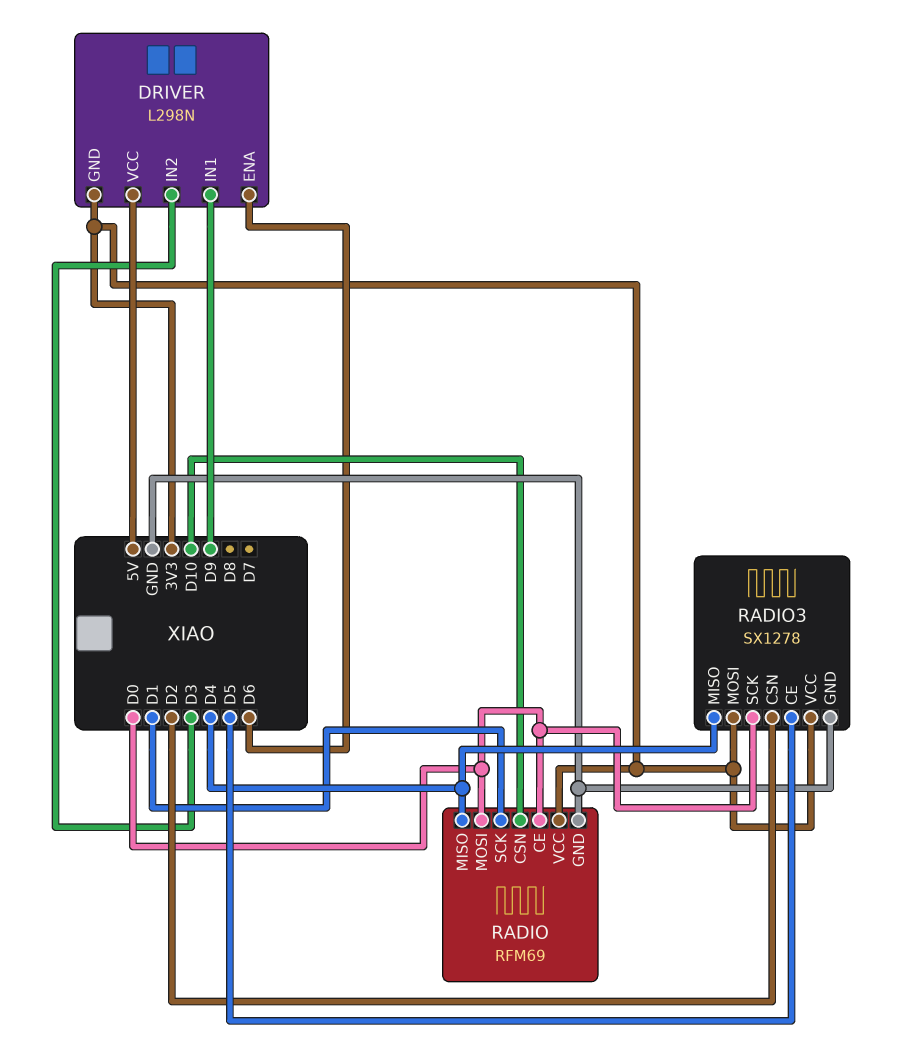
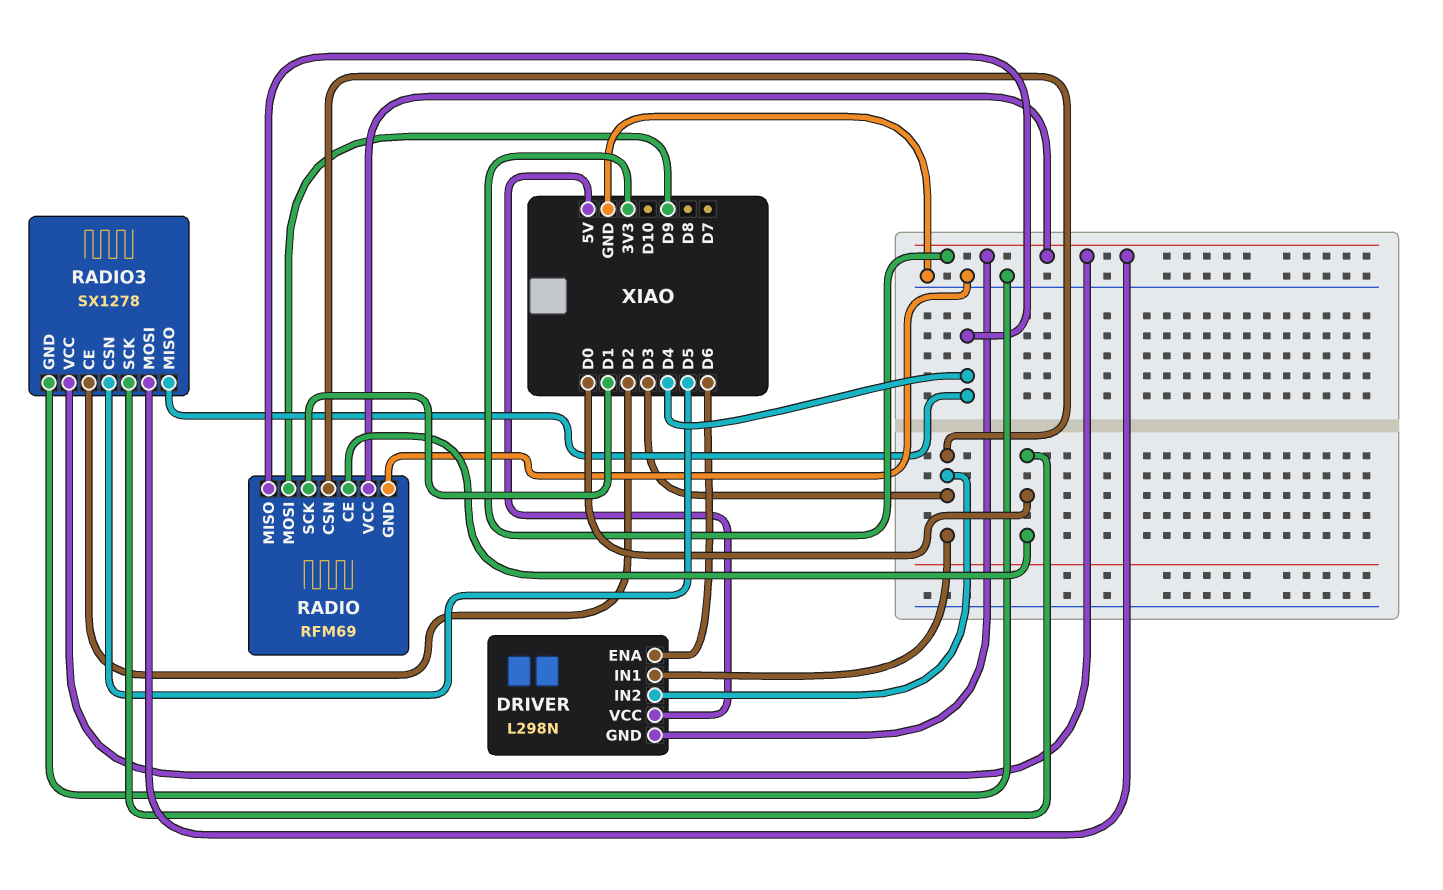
DRIVER pin IN1: D9 -> D3
RADIO pin CSN: D10 -> D3
RADIO pin MOSI: D0 -> D9
RADIO3 pin CE: D5 -> D2
RADIO3 pin CSN: D2 -> D5

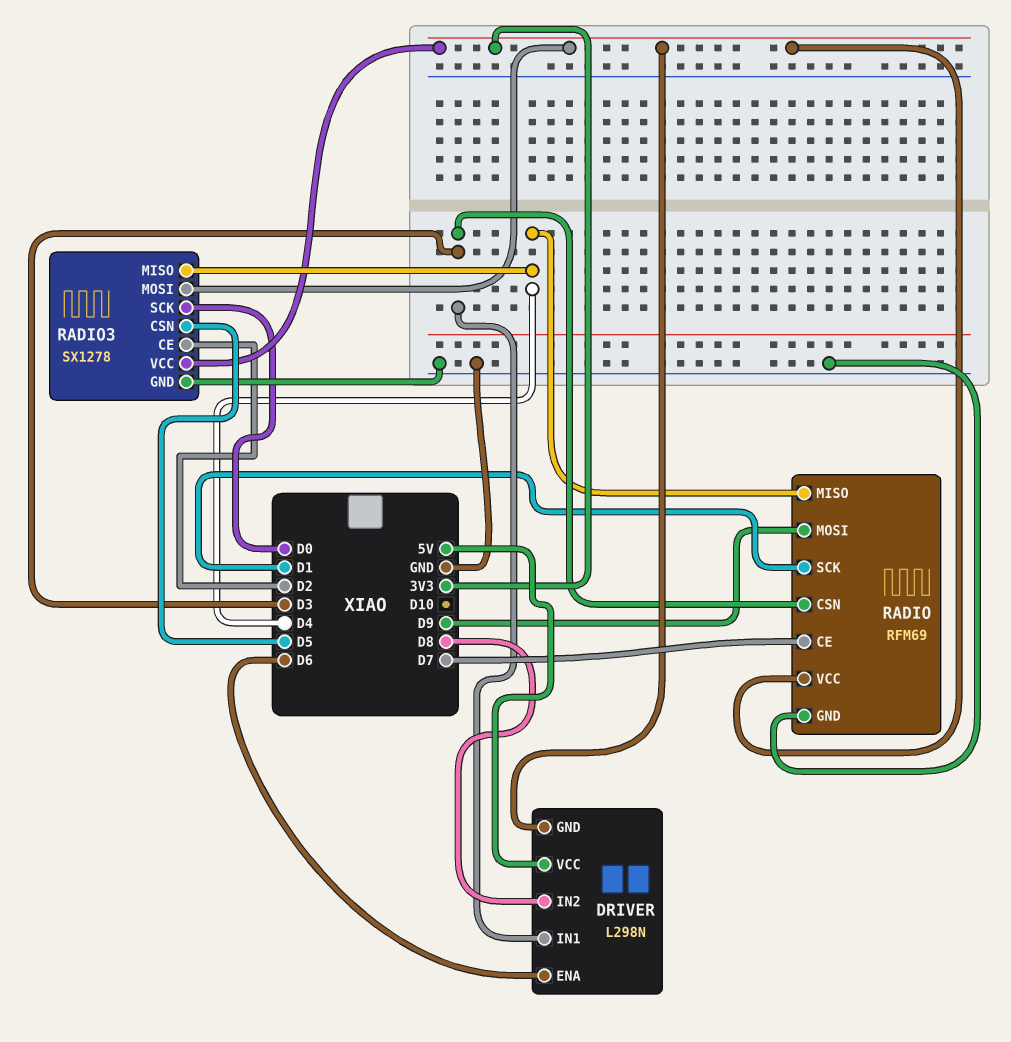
DRIVER pin IN2: D3 -> D8
RADIO pin CE: D0 -> D7

